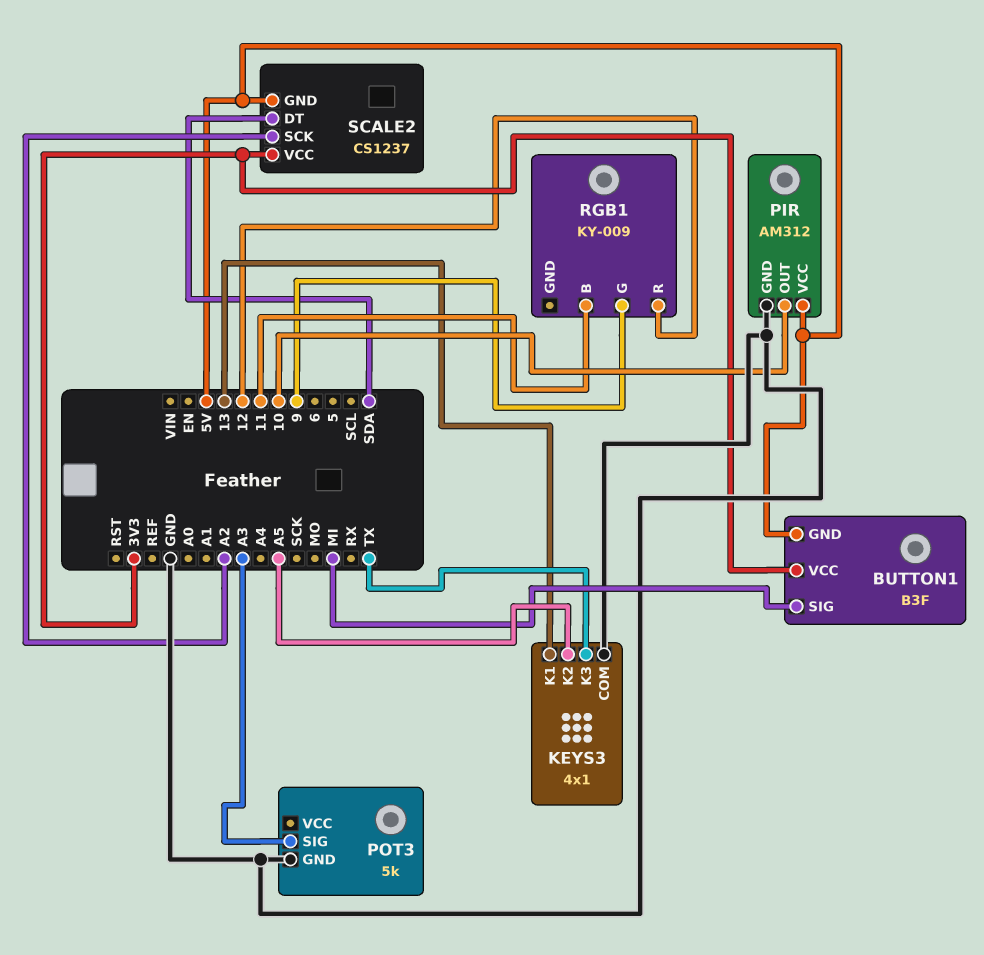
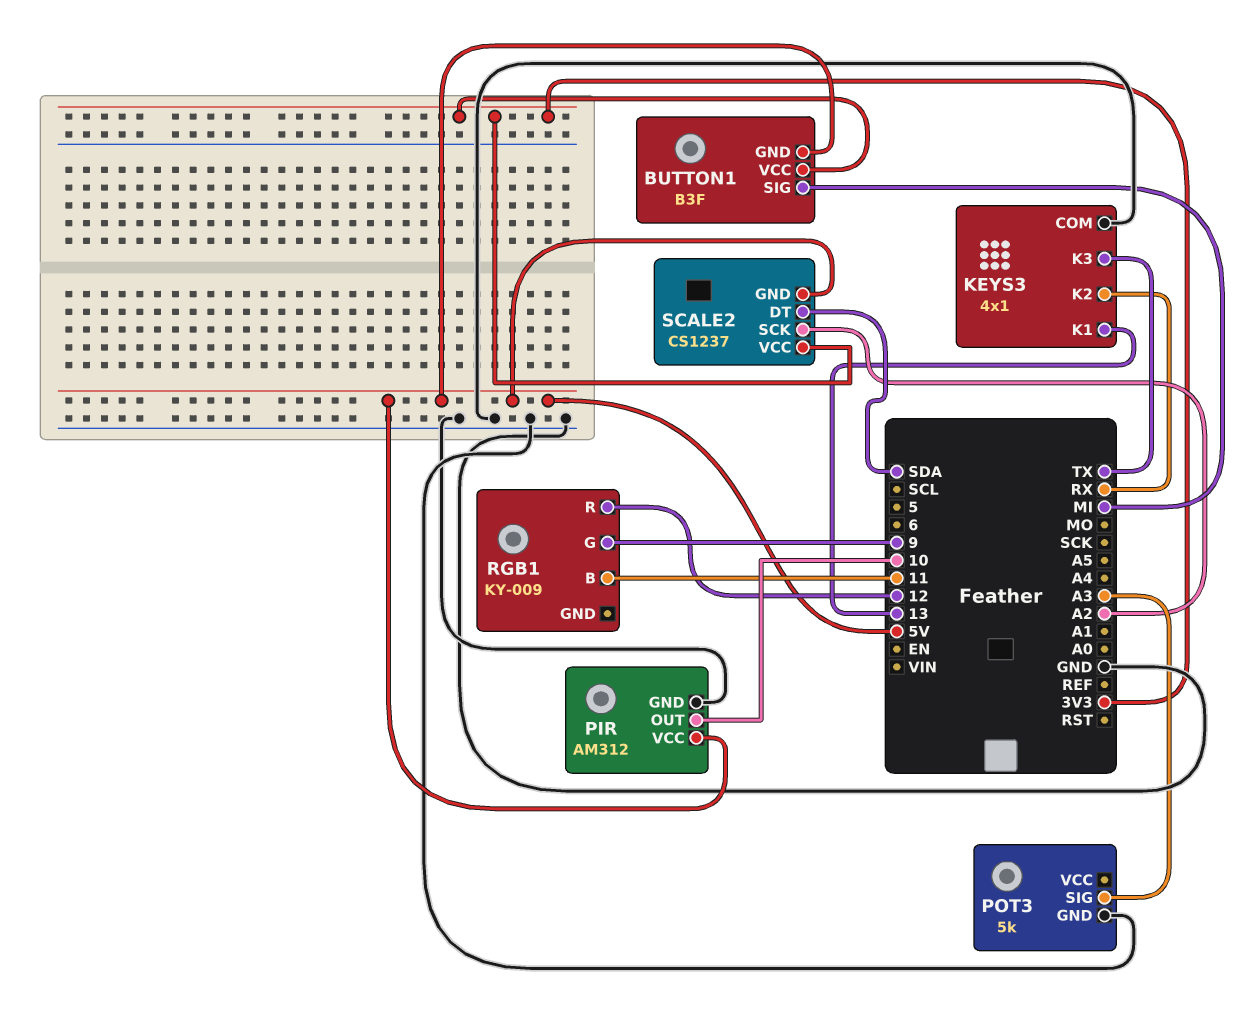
KEYS3 pin K2: A5 -> RX

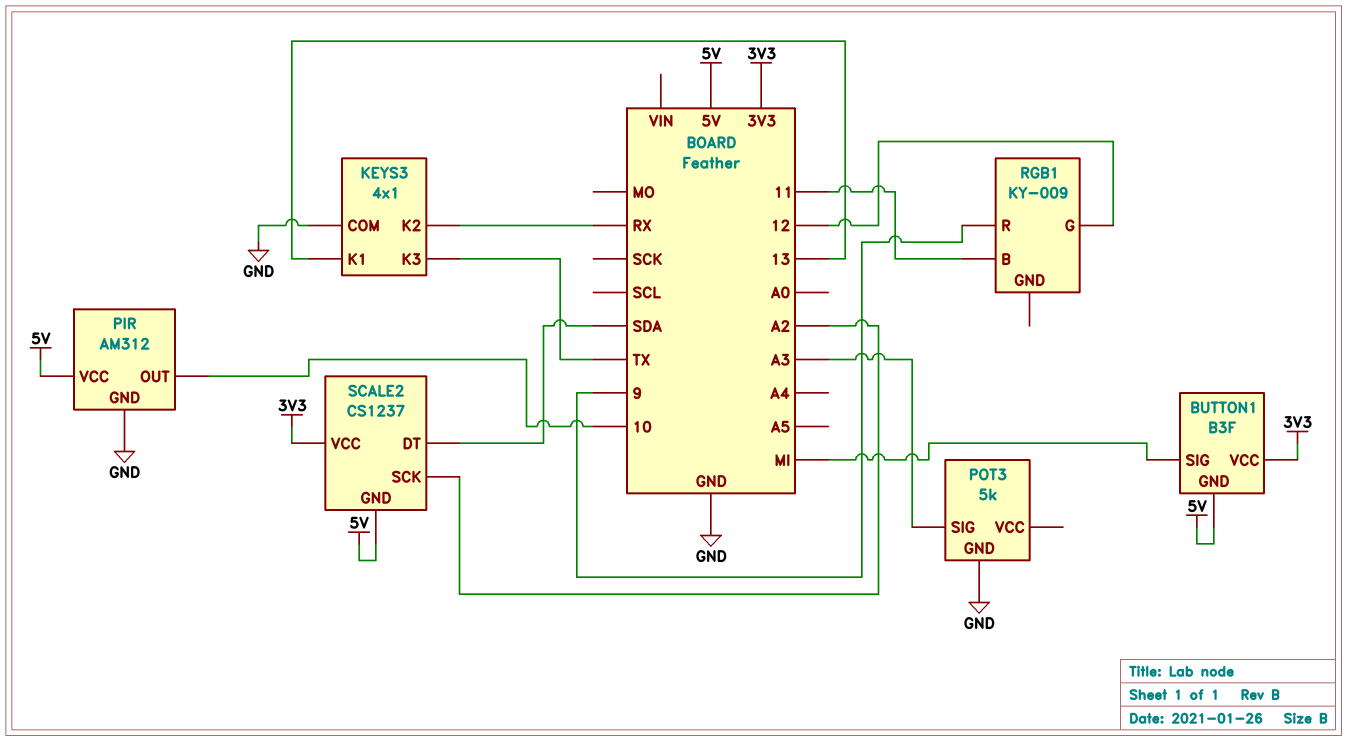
RGB1 pin G: 9 -> 12
RGB1 pin R: 12 -> 9

